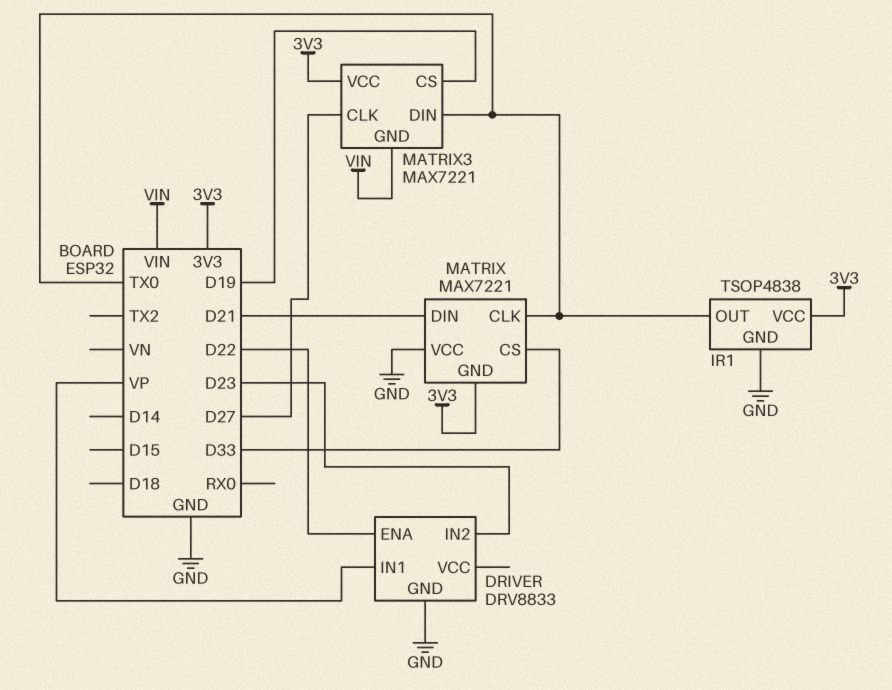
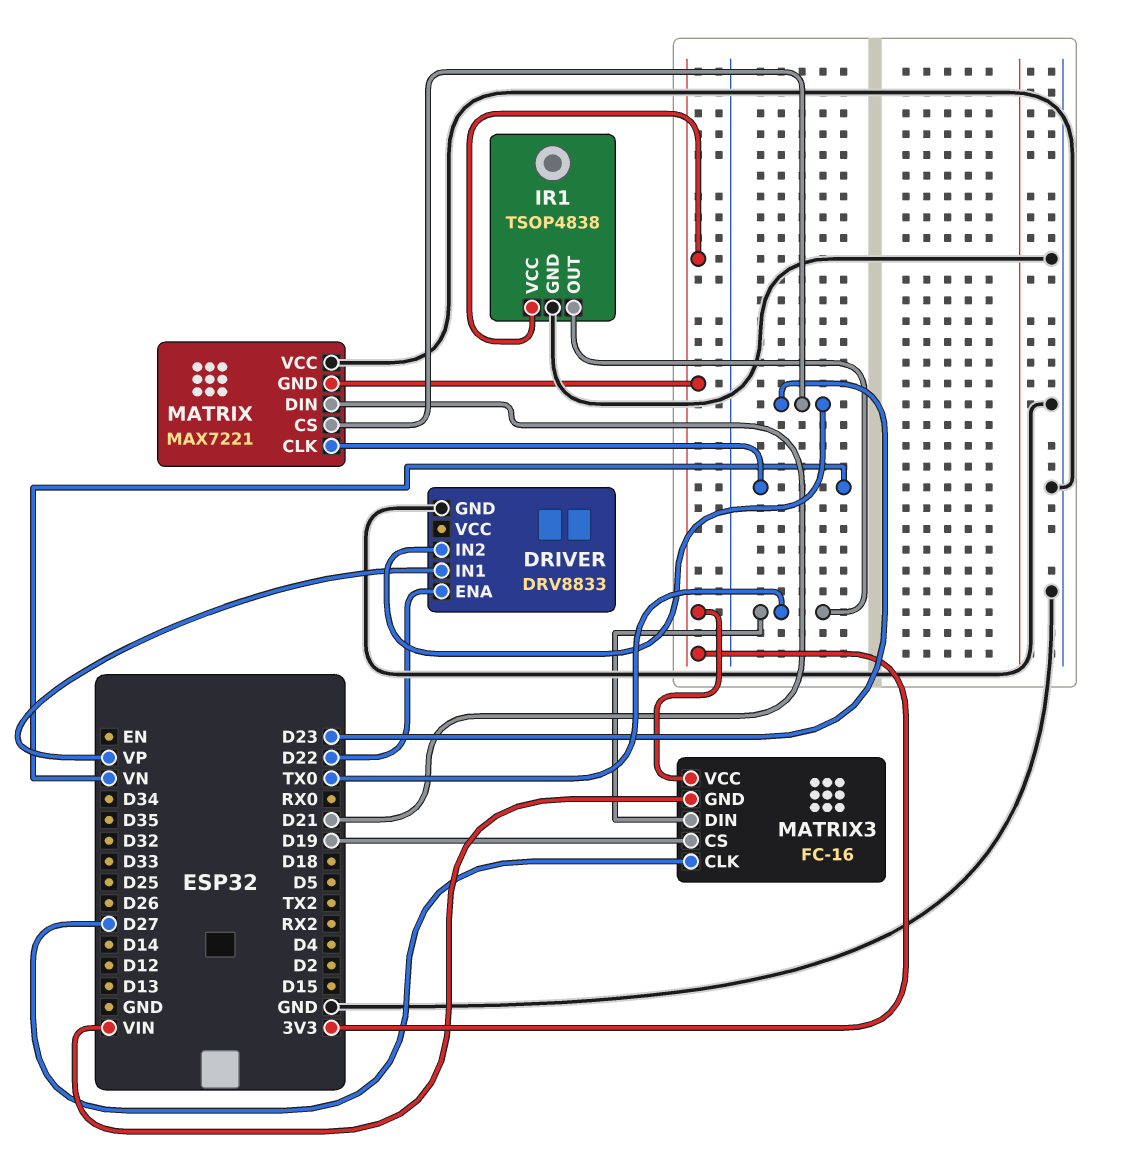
MATRIX pin CLK: TX0 -> VN
MATRIX pin CS: D33 -> D23
MATRIX3: MAX7221 -> FC-16

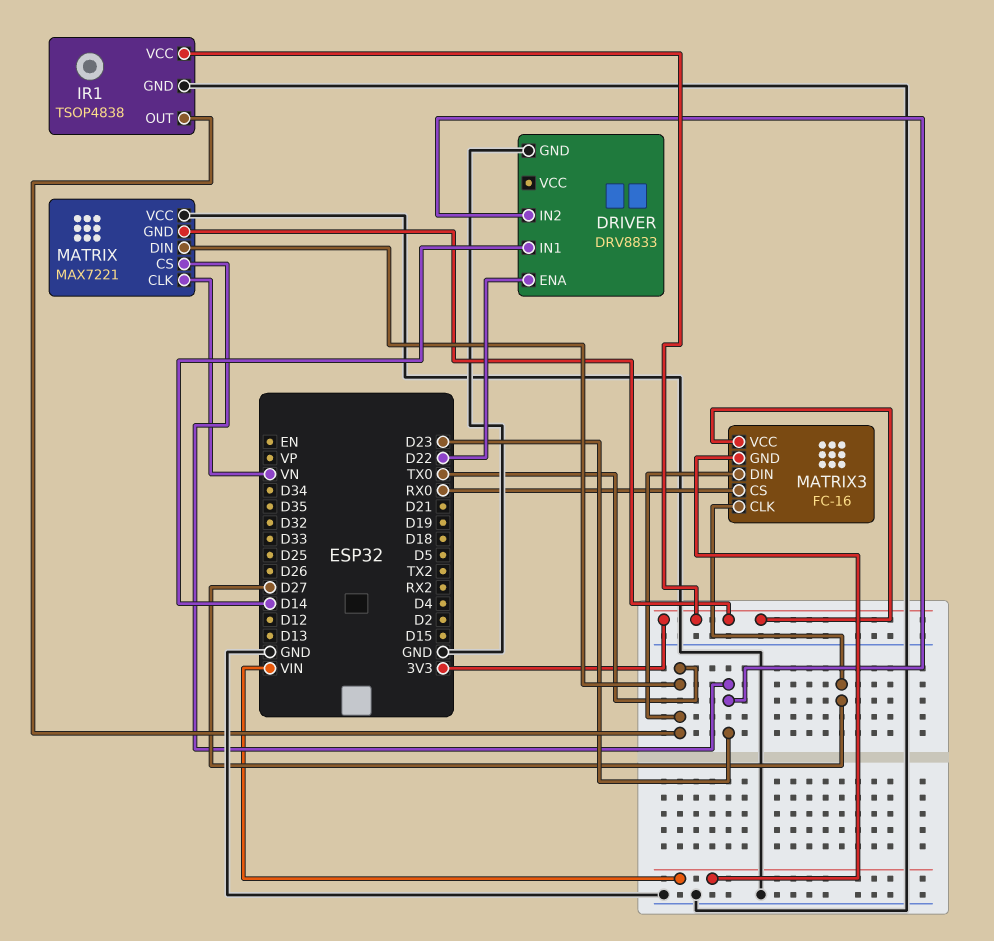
DRIVER pin IN1: VP -> D14
MATRIX pin DIN: D21 -> TX0
MATRIX3 pin CS: D19 -> RX0

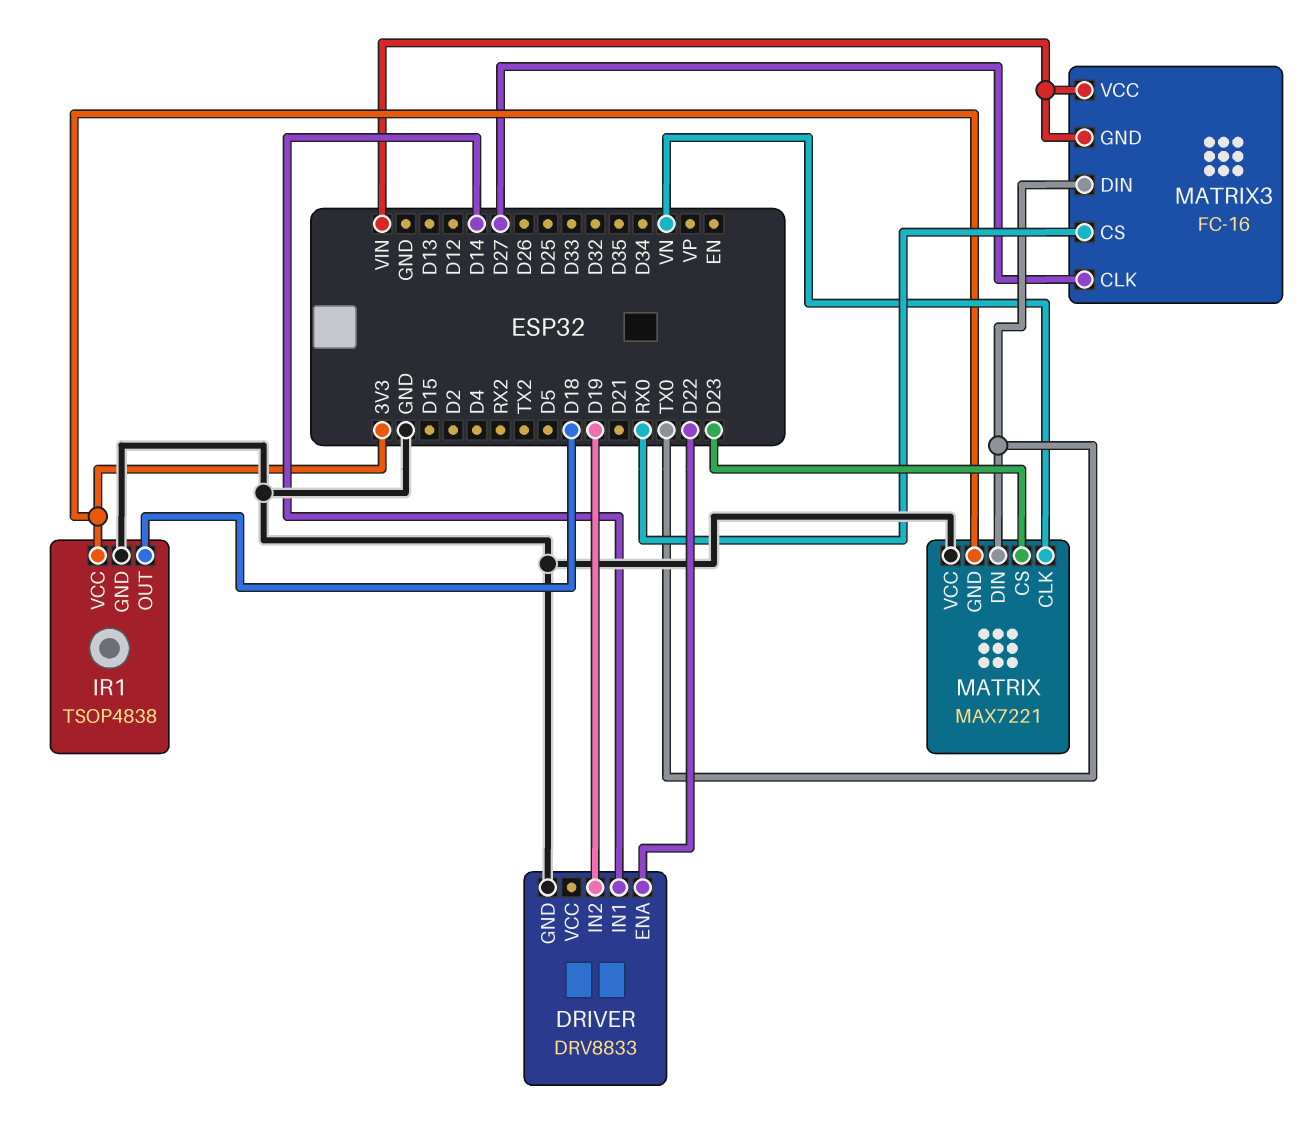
DRIVER pin IN2: D23 -> D19
IR1 pin OUT: TX0 -> D18
MATRIX3 pin VCC: 3V3 -> VIN

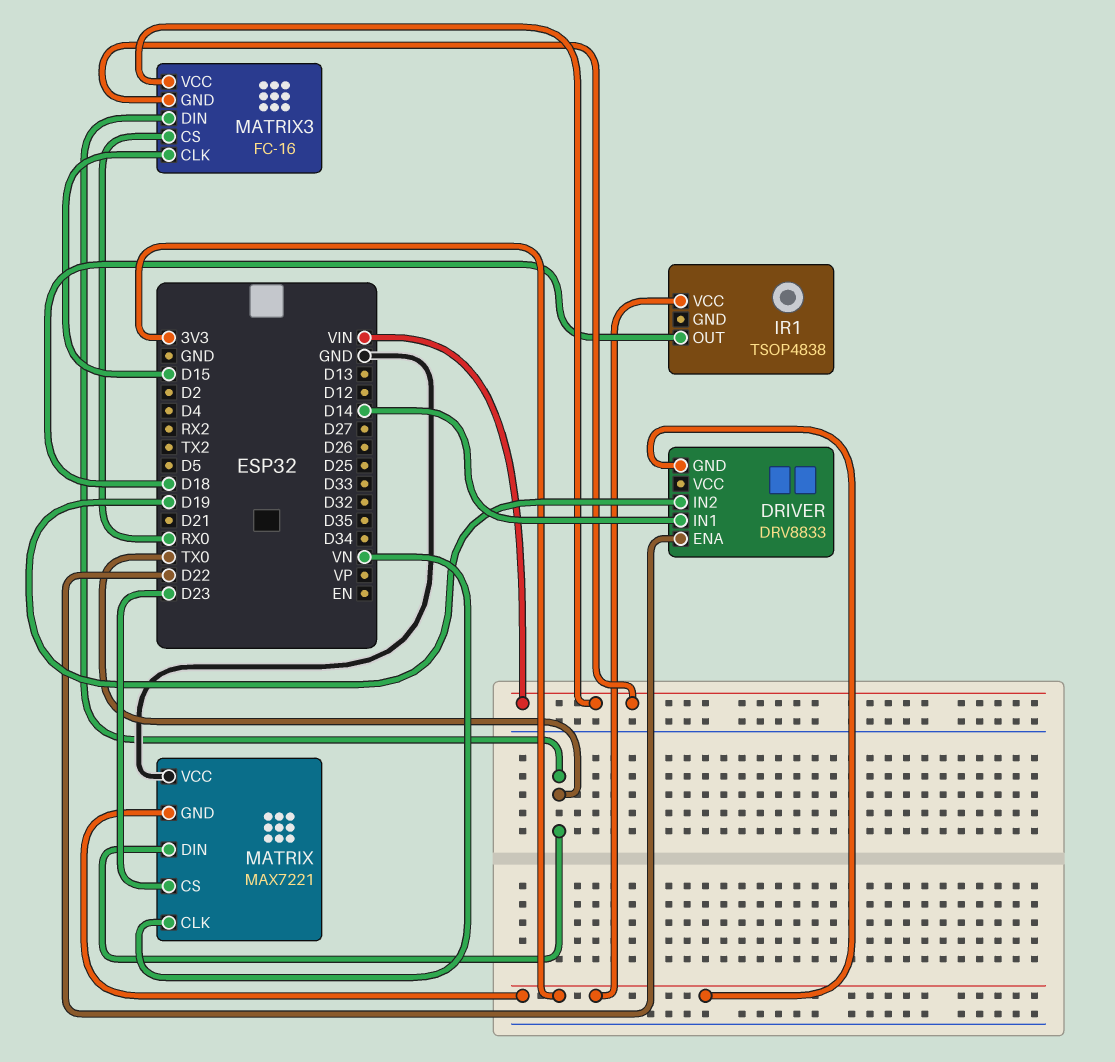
DRIVER pin GND: GND -> 3V3
IR1 pin GND: GND -> none
MATRIX3 pin CLK: D27 -> D15

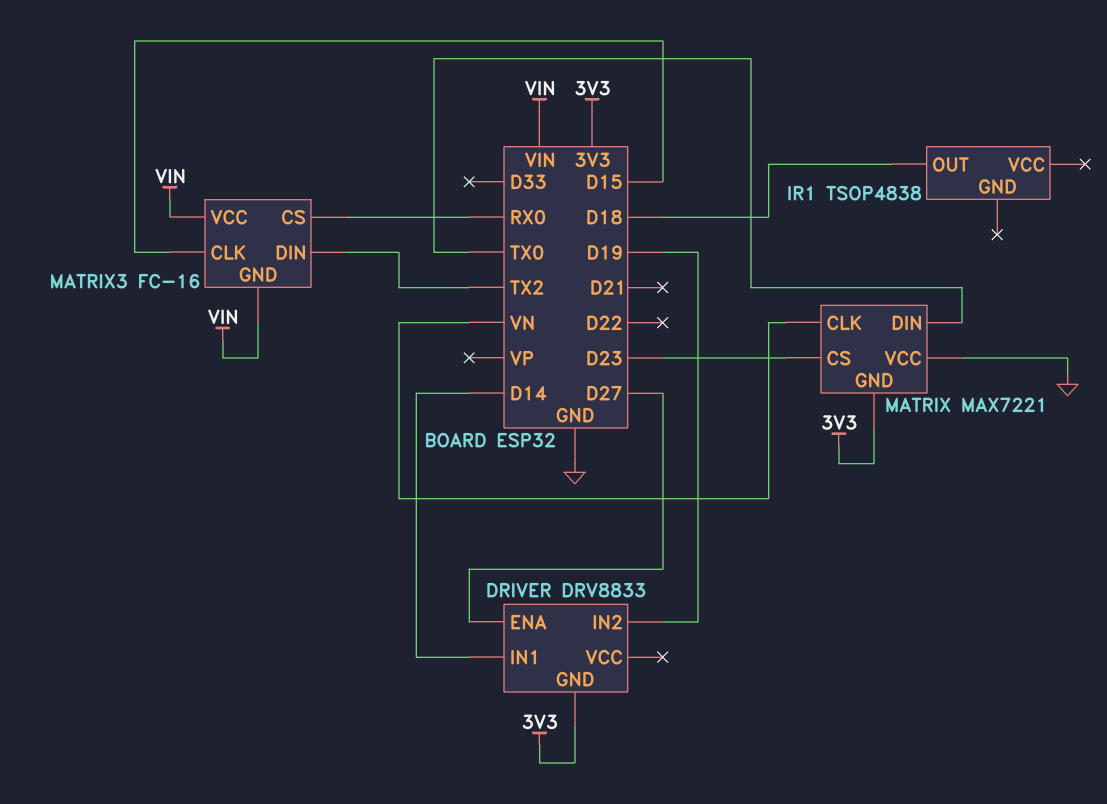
DRIVER pin ENA: D22 -> D27
IR1 pin VCC: 3V3 -> none
MATRIX3 pin DIN: TX0 -> TX2

